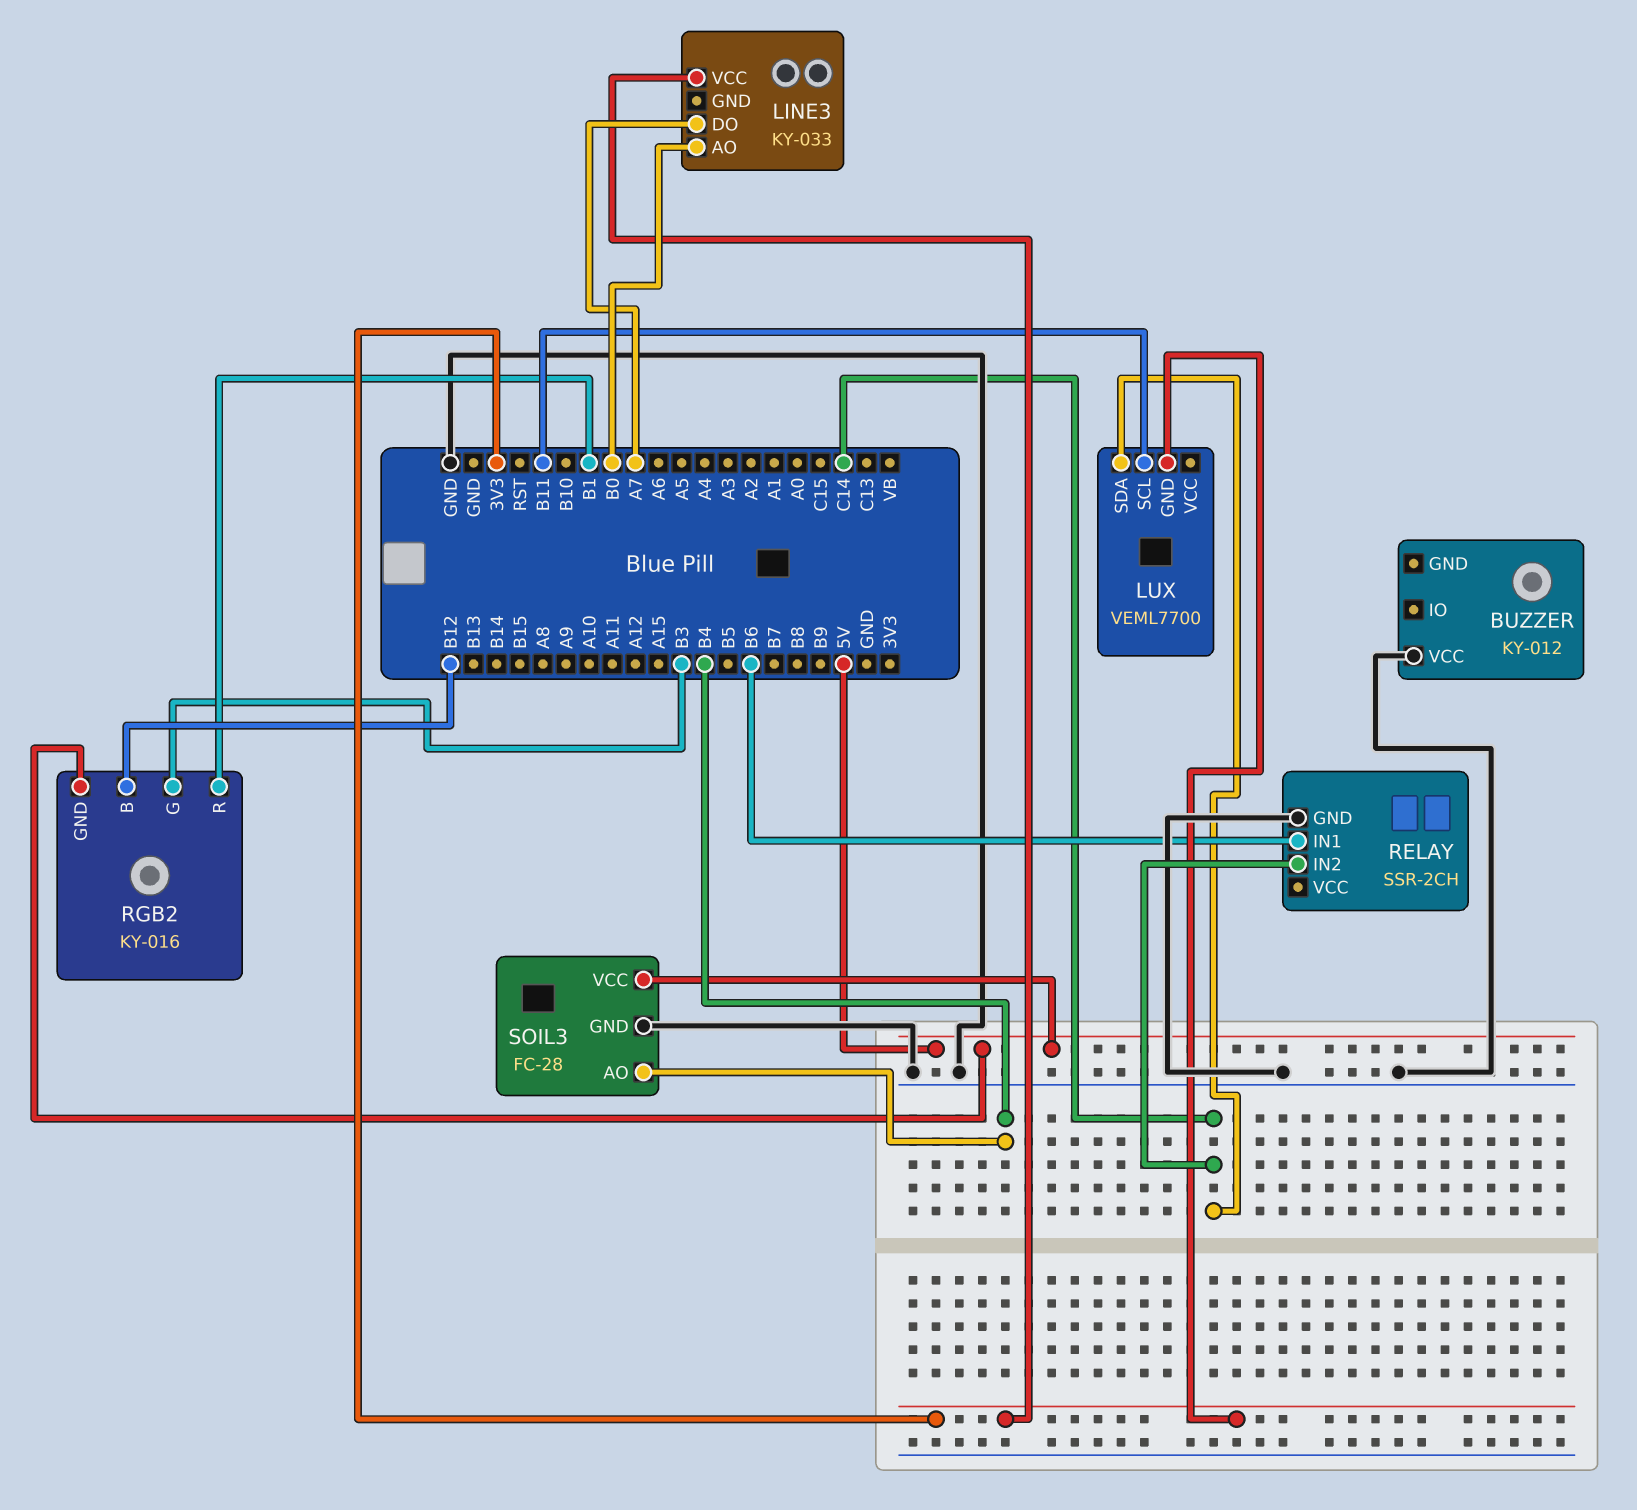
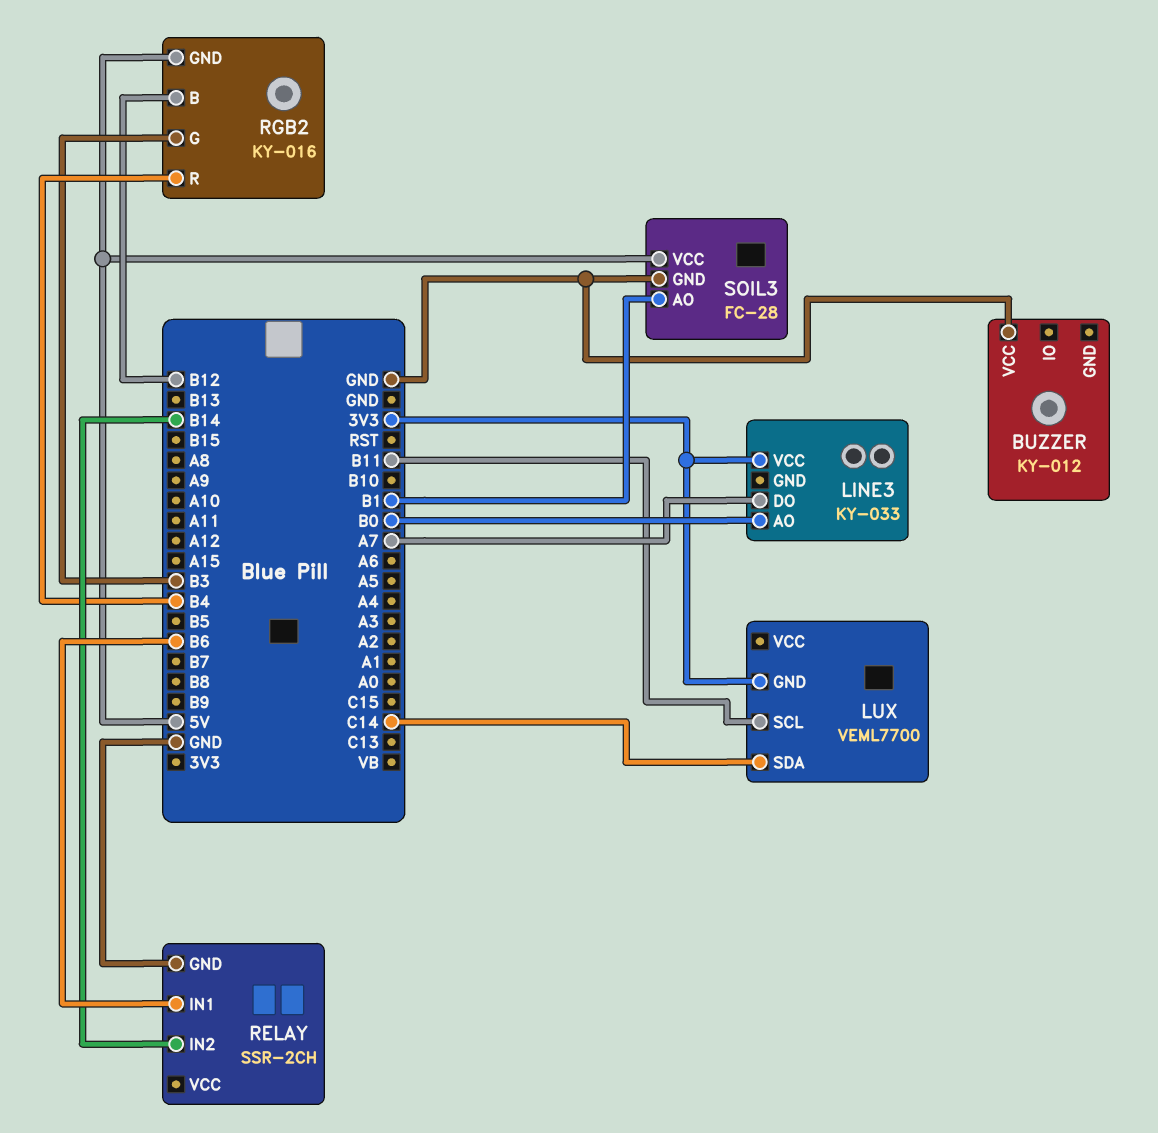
RELAY pin IN2: C14 -> B14
RGB2 pin R: B1 -> B4
SOIL3 pin AO: B4 -> B1

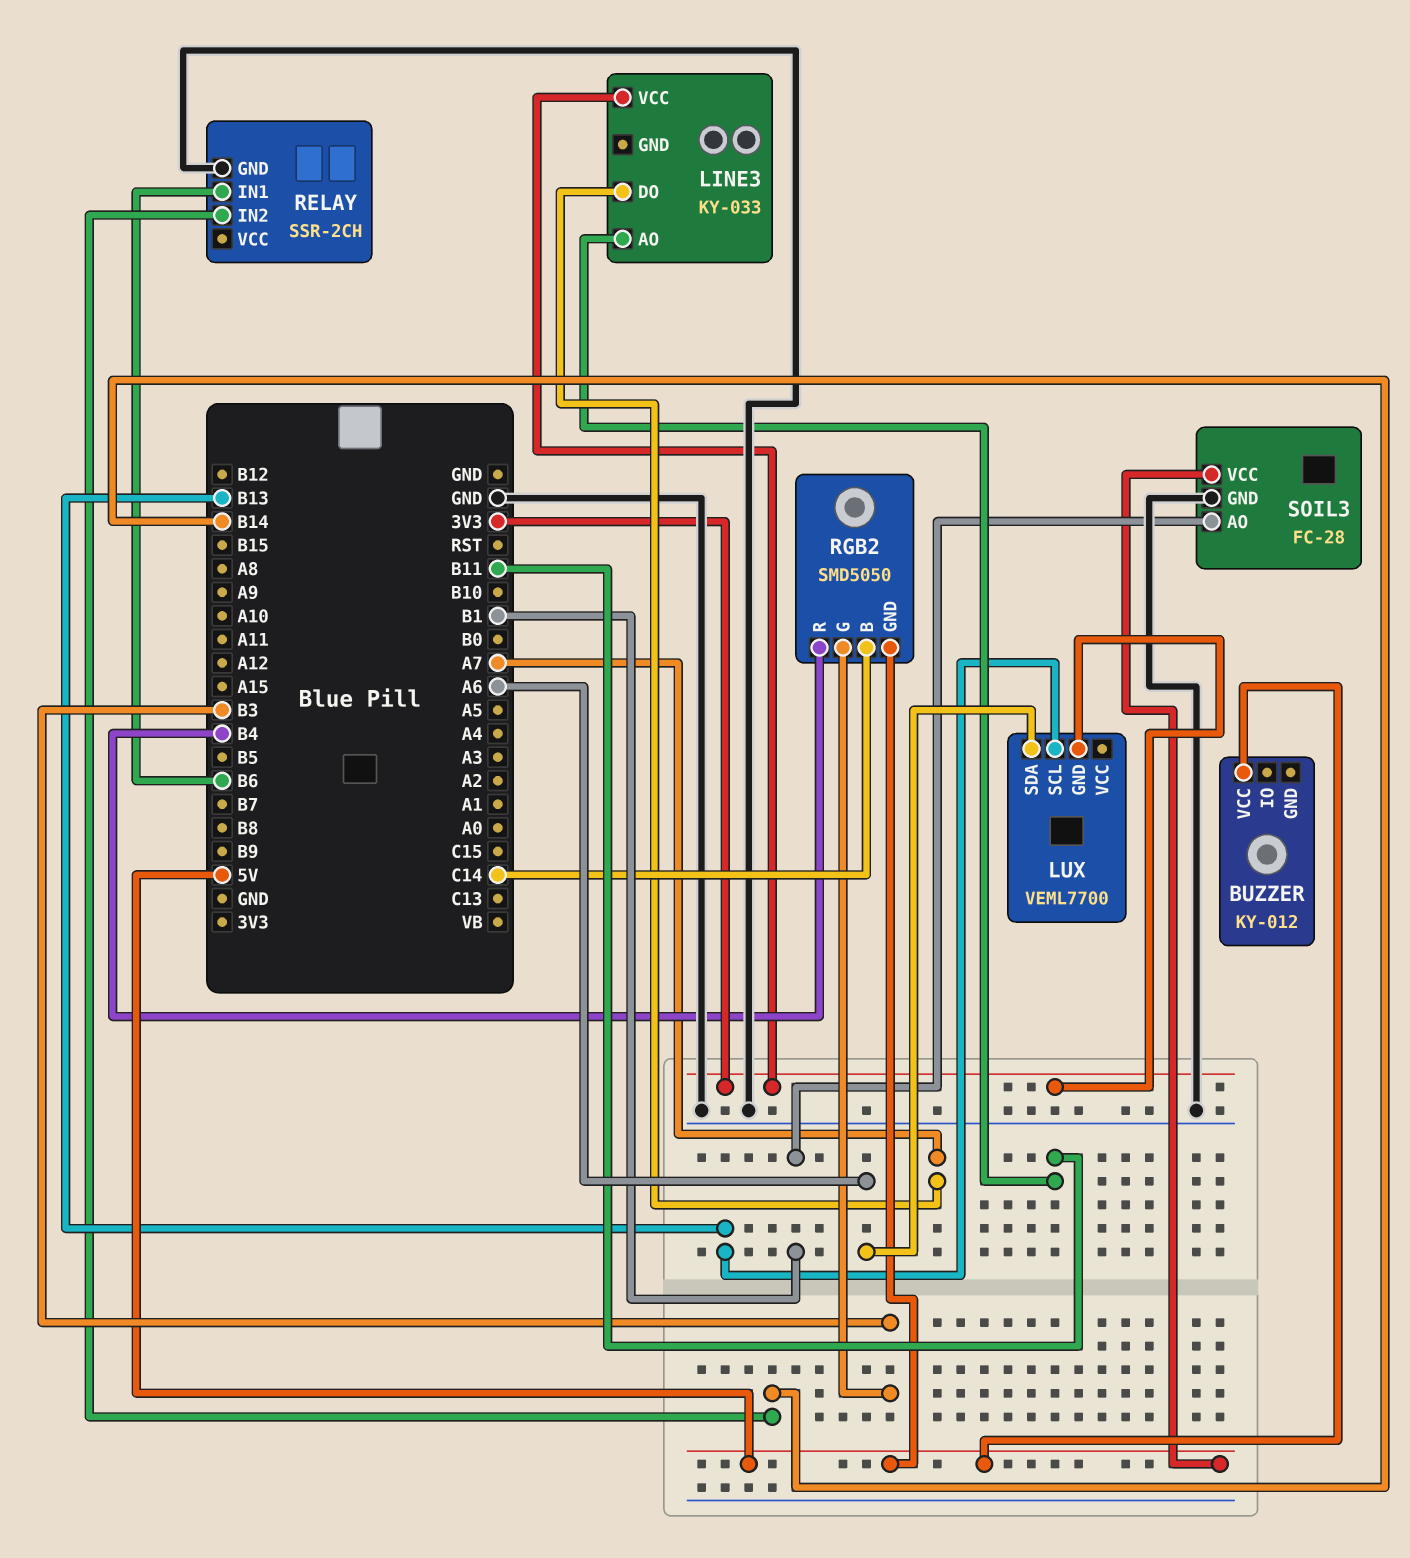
BUZZER pin VCC: GND -> 5V
LINE3 pin AO: B0 -> B11
LUX pin SCL: B11 -> B13
LUX pin SDA: C14 -> A6
RGB2: KY-016 -> SMD5050
RGB2 pin B: B12 -> C14

